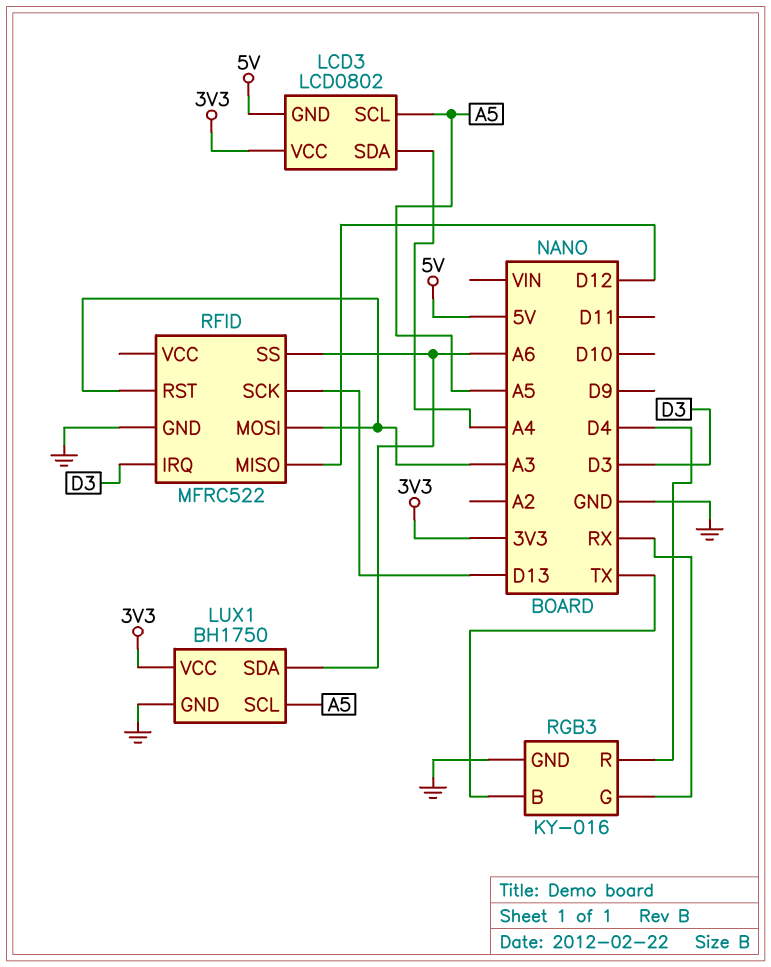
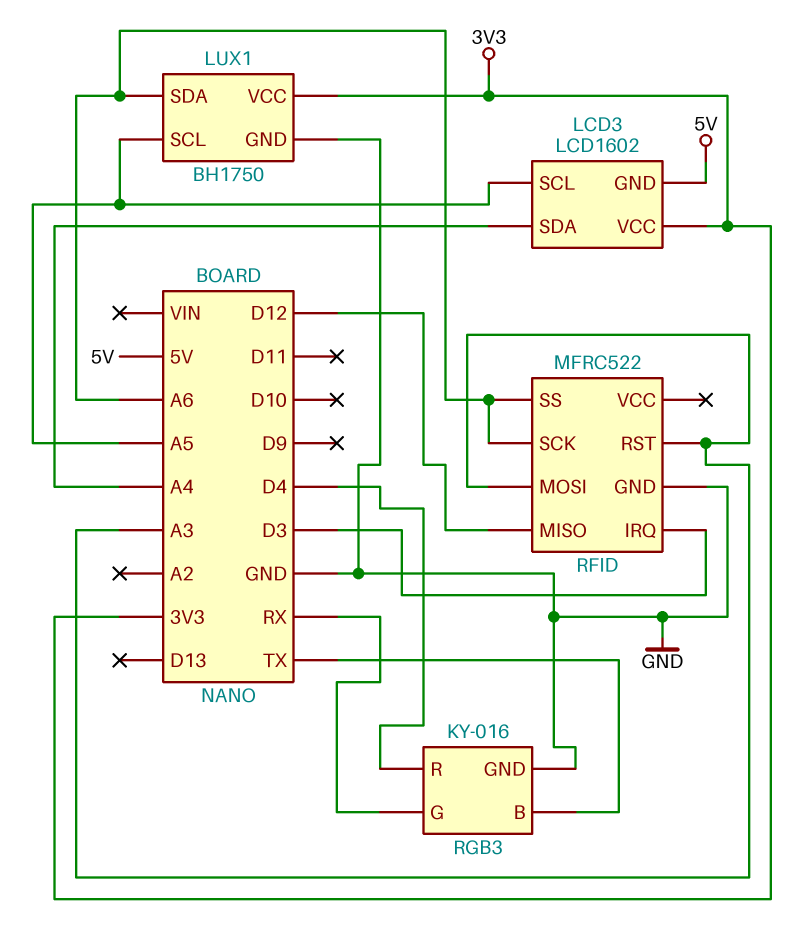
LCD3: LCD0802 -> LCD1602
RFID pin SCK: D13 -> A6

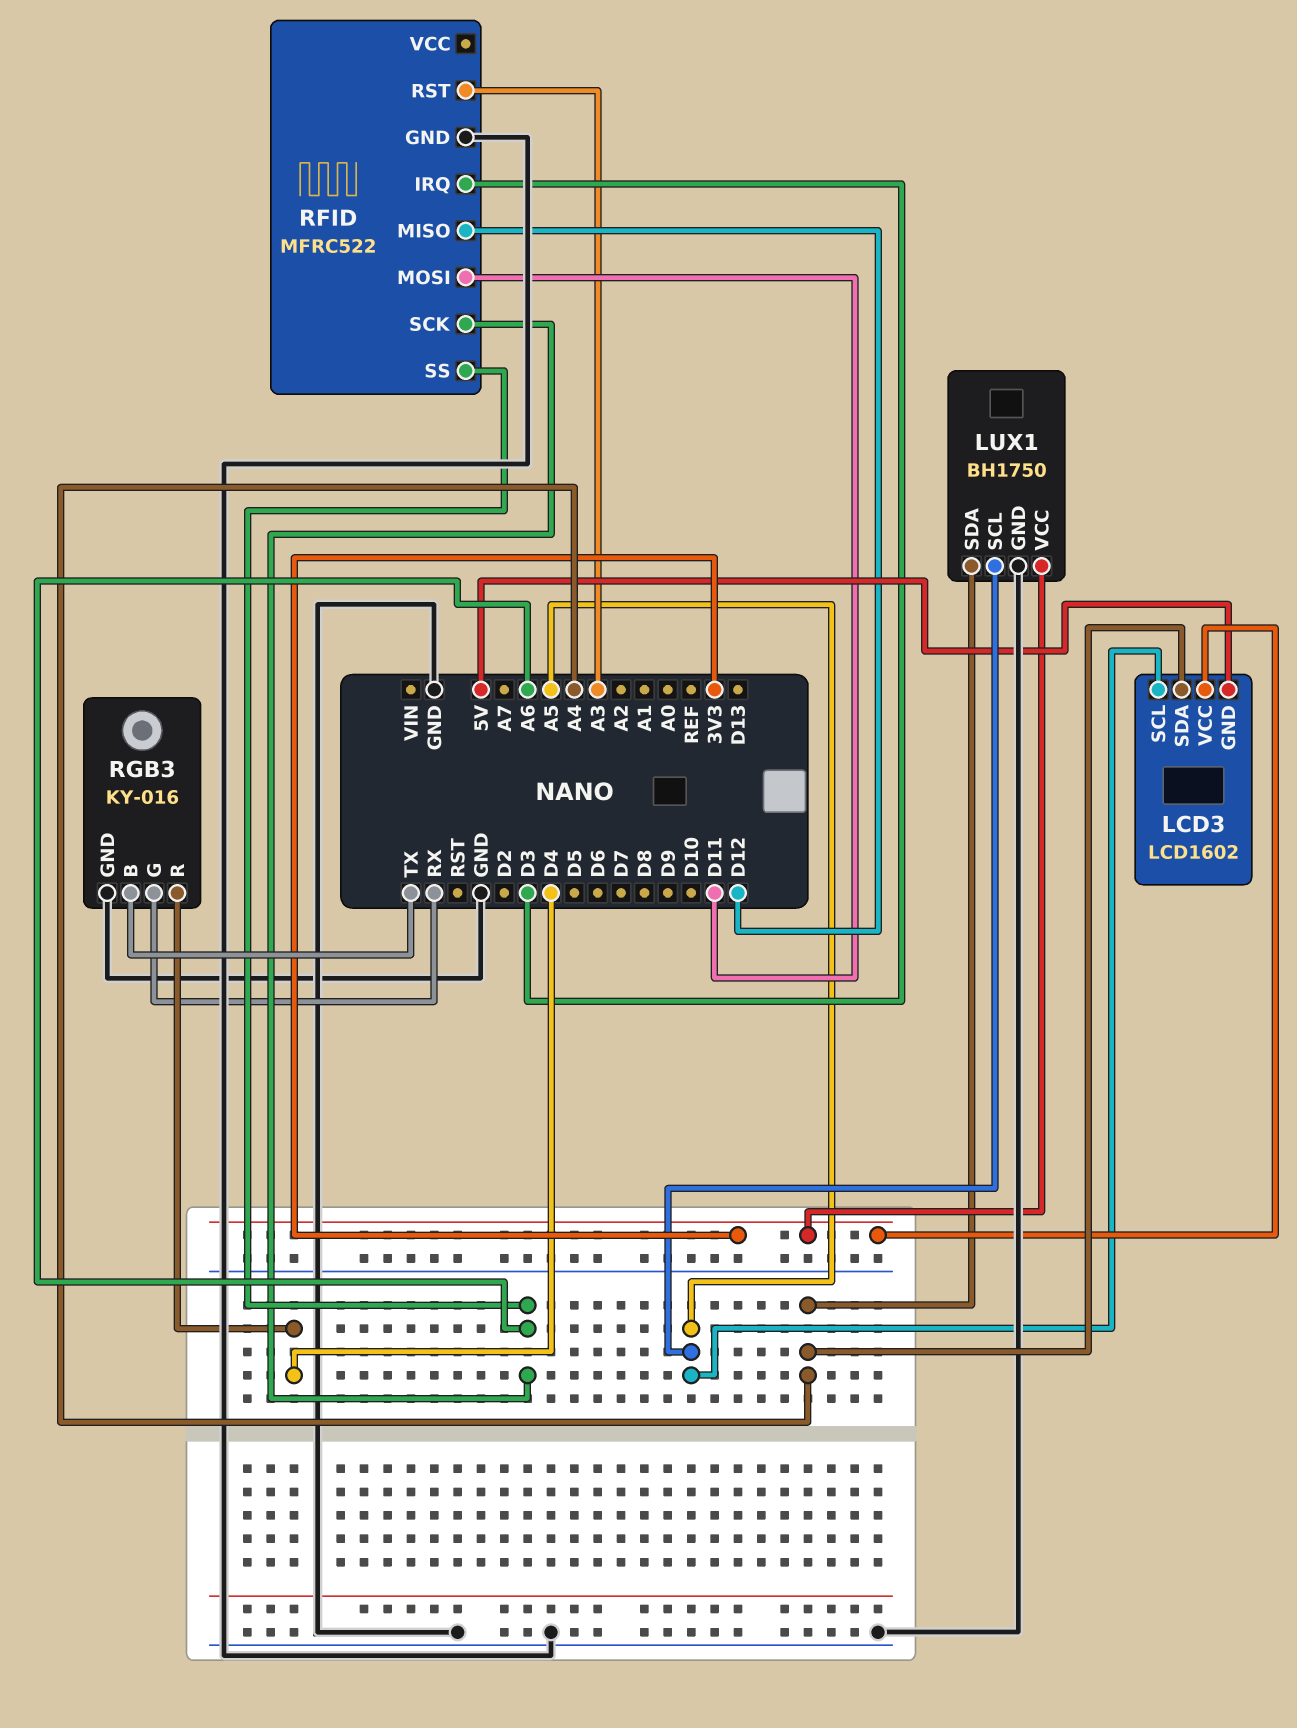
LUX1 pin SDA: A6 -> A4
RFID pin MOSI: A3 -> D11

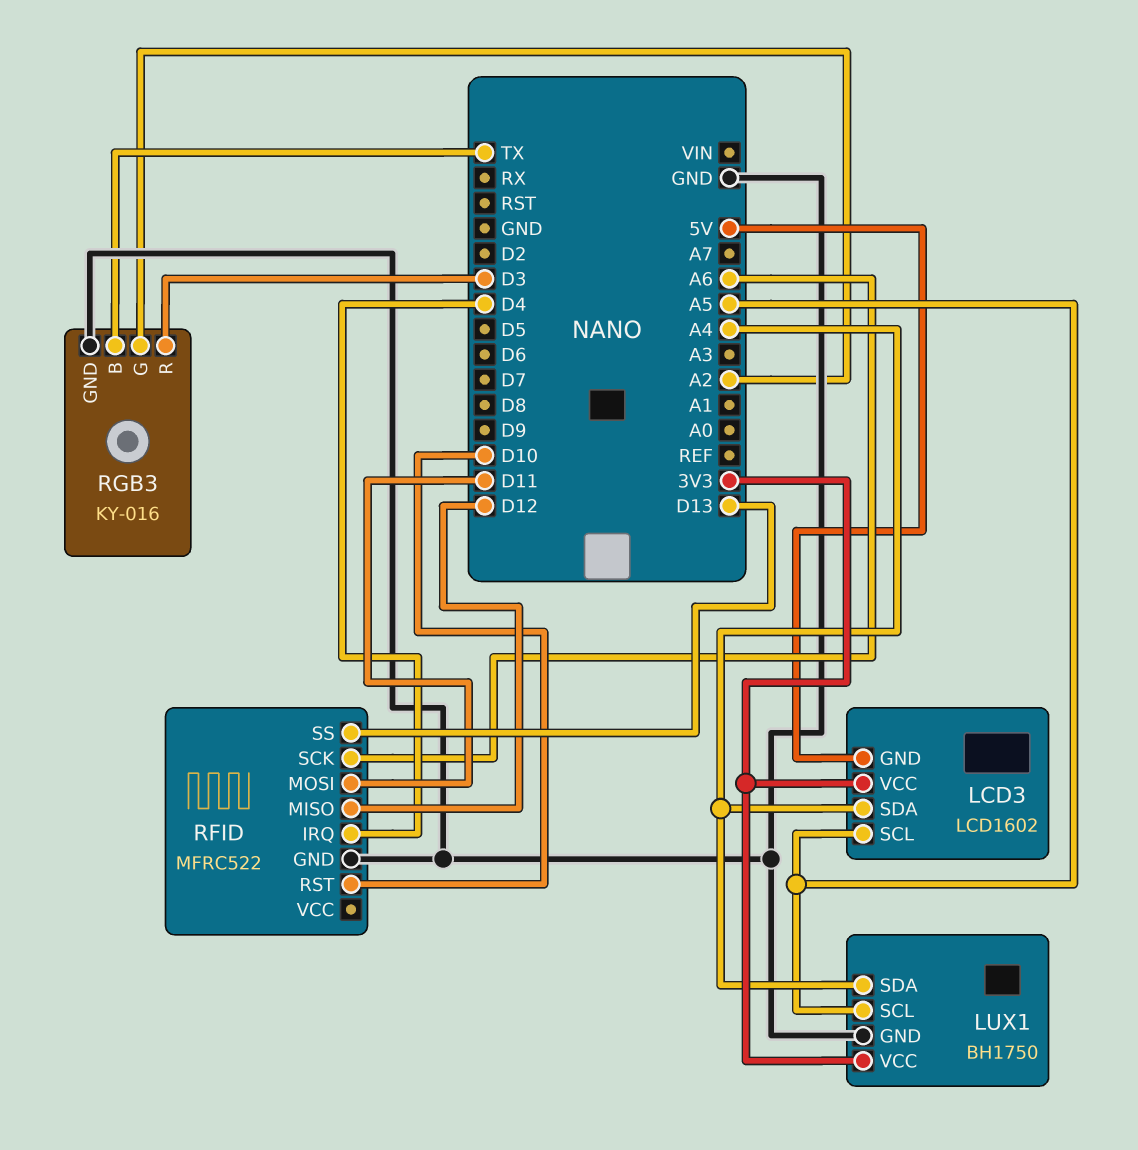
RFID pin IRQ: D3 -> D4
RFID pin RST: A3 -> D10
RFID pin SS: A6 -> D13
RGB3 pin G: RX -> A2
RGB3 pin R: D4 -> D3

